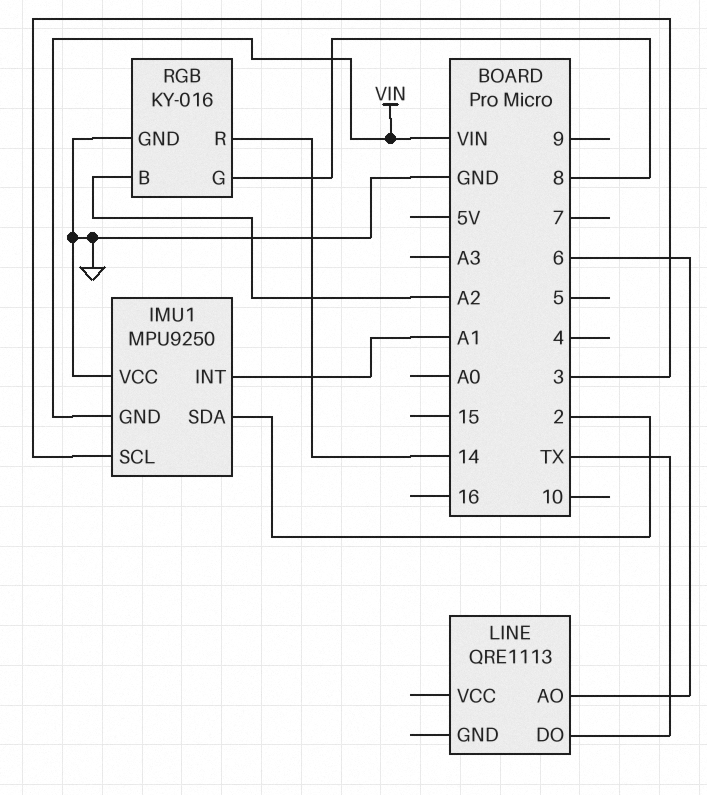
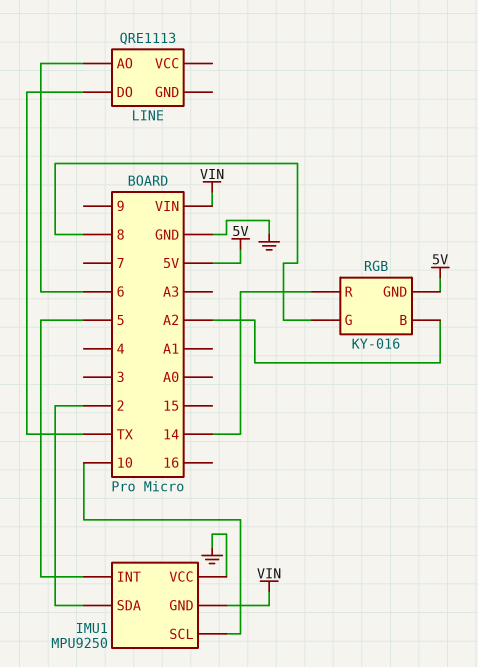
IMU1 pin INT: A1 -> 5
IMU1 pin SCL: 3 -> 10
RGB pin GND: GND -> 5V

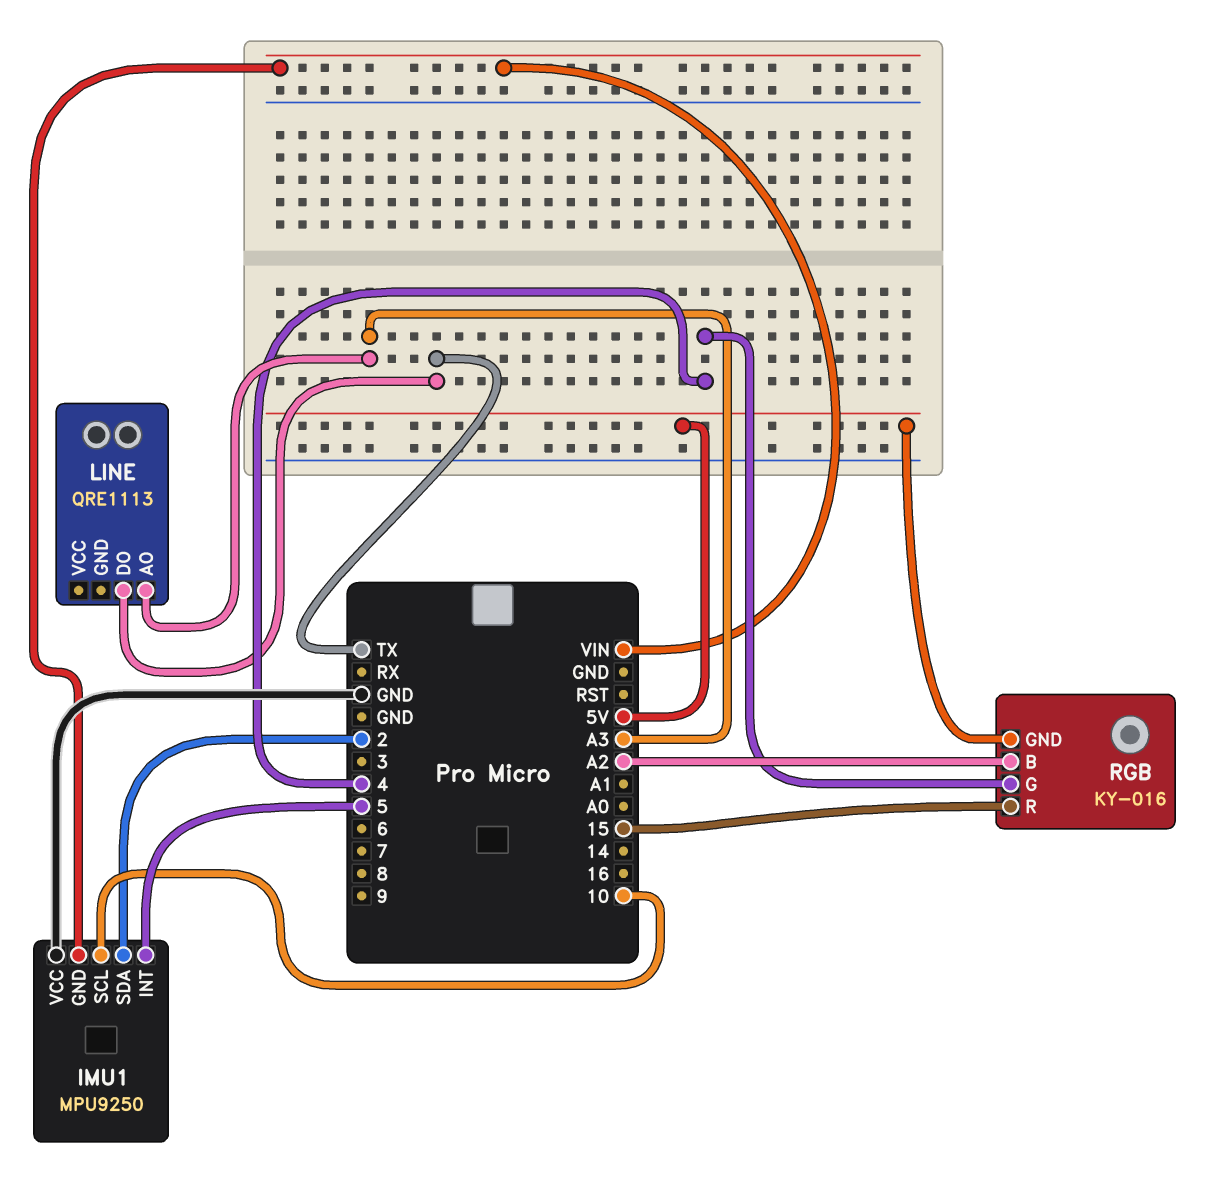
LINE pin AO: 6 -> A3
RGB pin G: 8 -> 4
RGB pin R: 14 -> 15

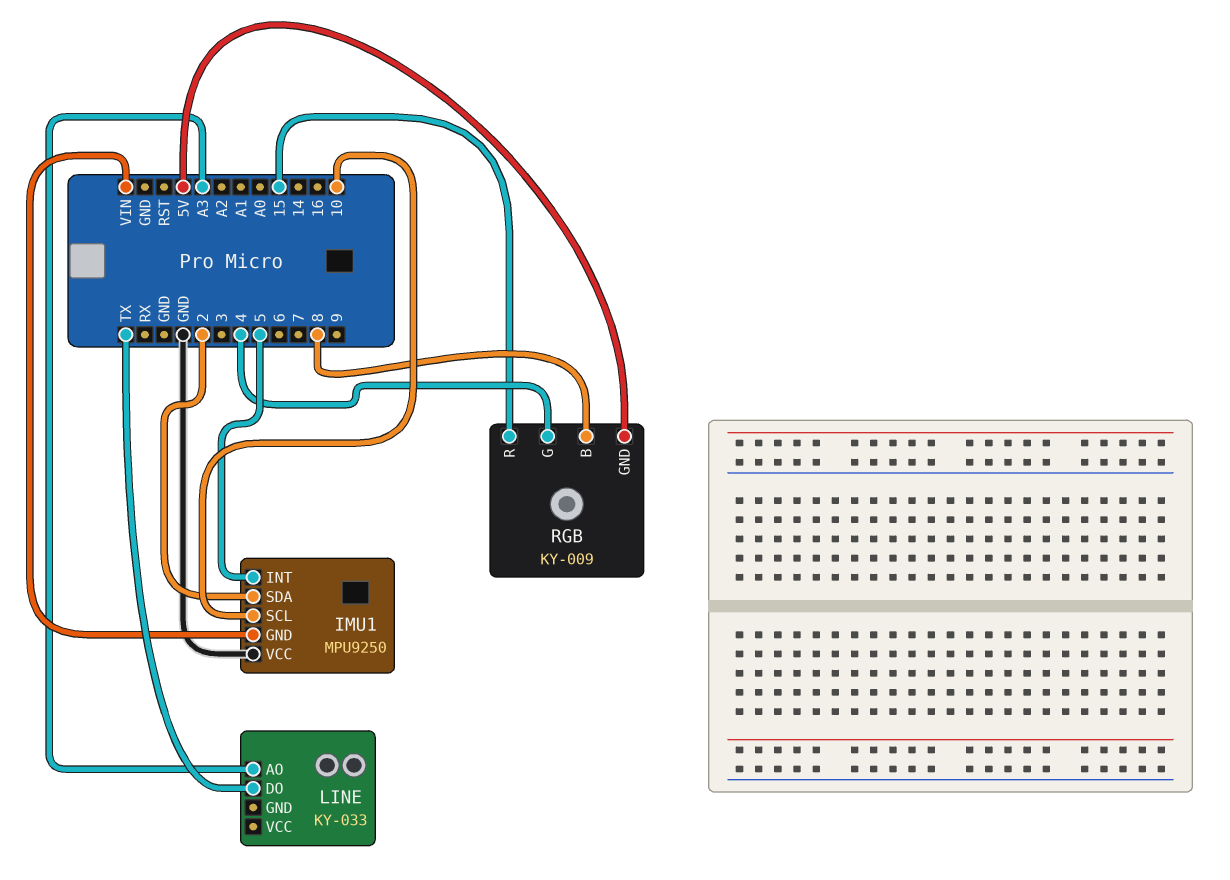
LINE: QRE1113 -> KY-033
RGB: KY-016 -> KY-009
RGB pin B: A2 -> 8

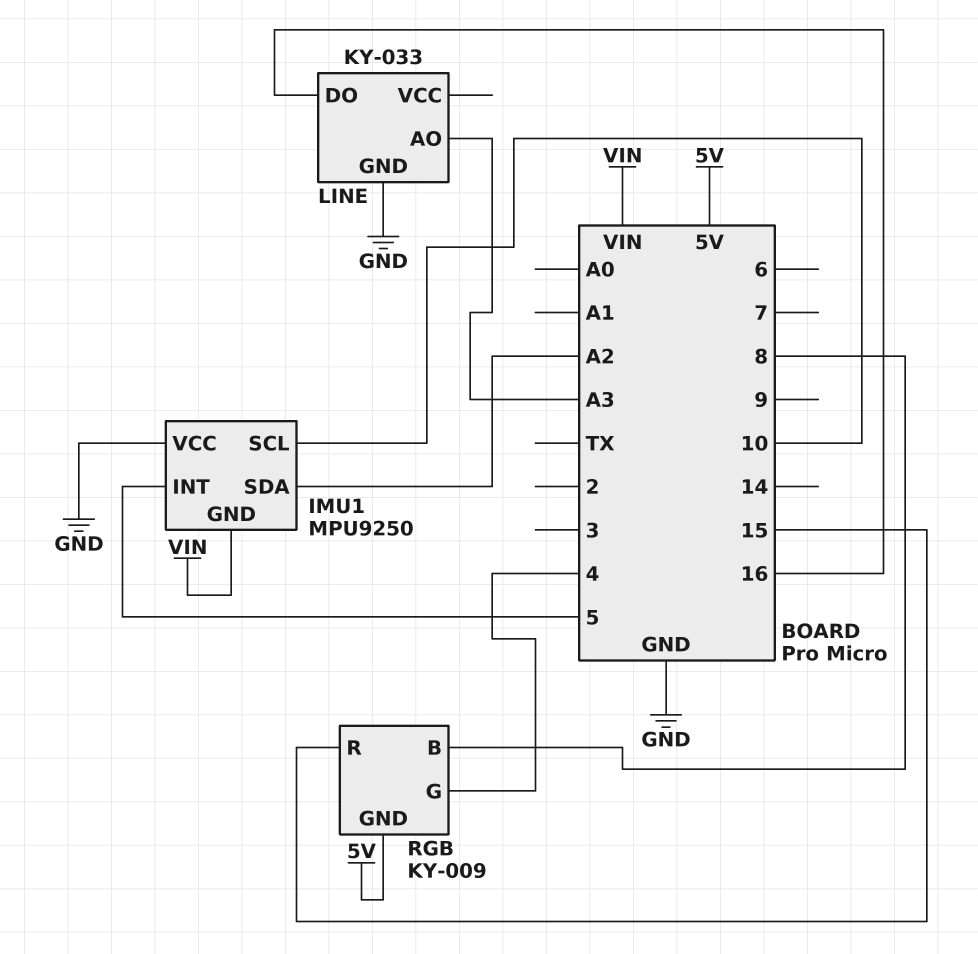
IMU1 pin SDA: 2 -> A2
LINE pin DO: TX -> 16
LINE pin GND: none -> GND

